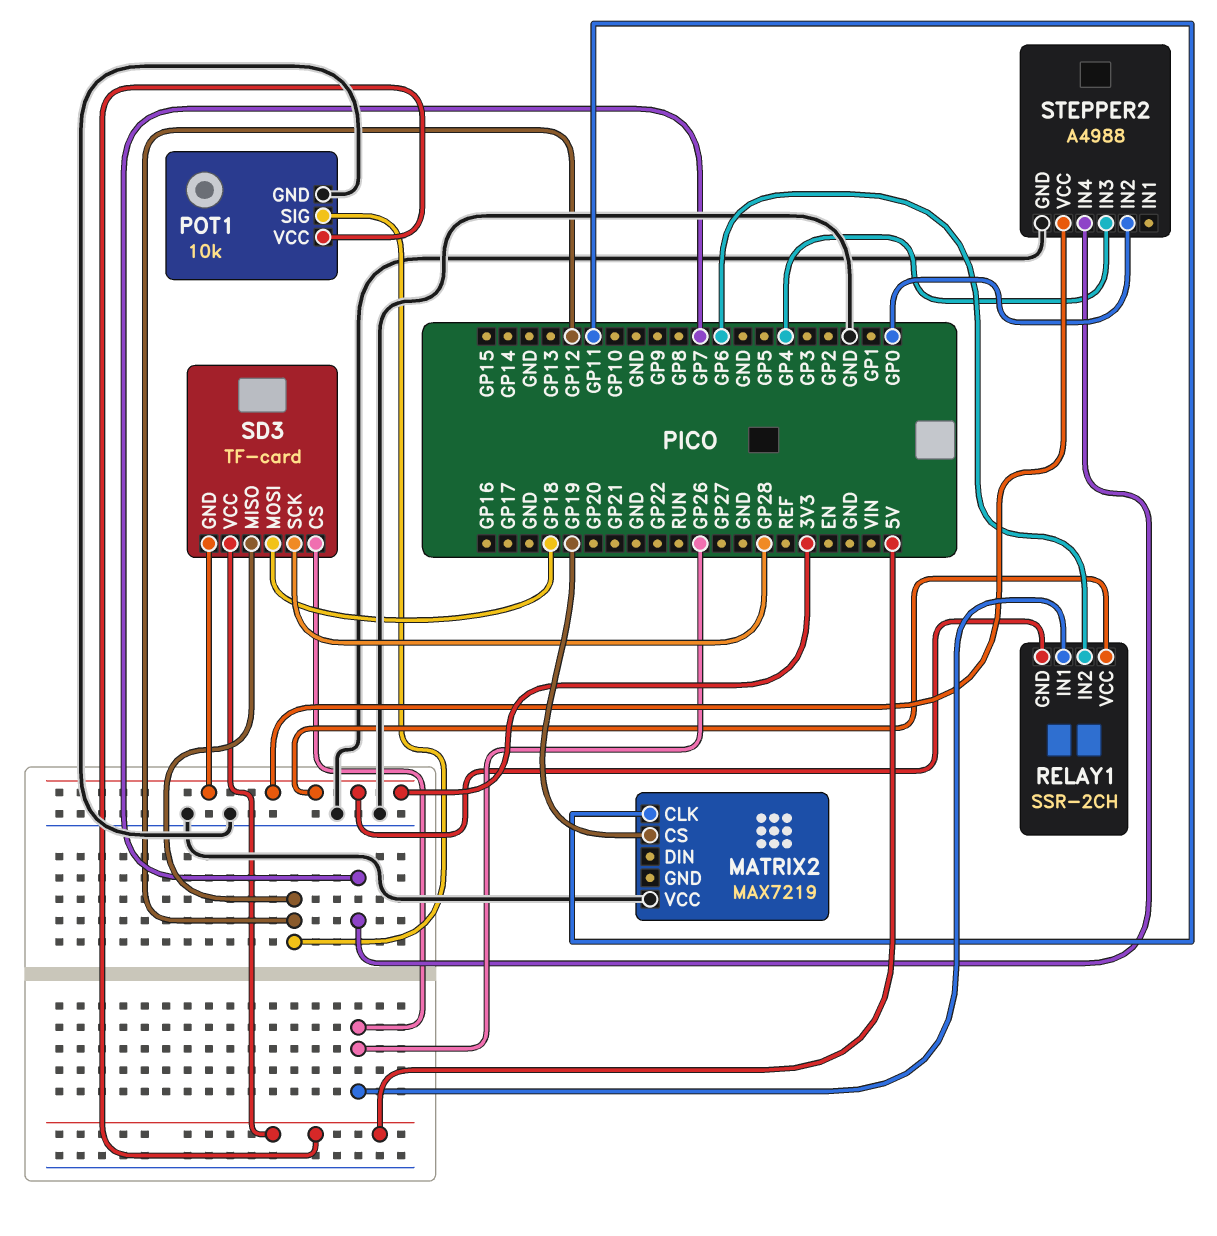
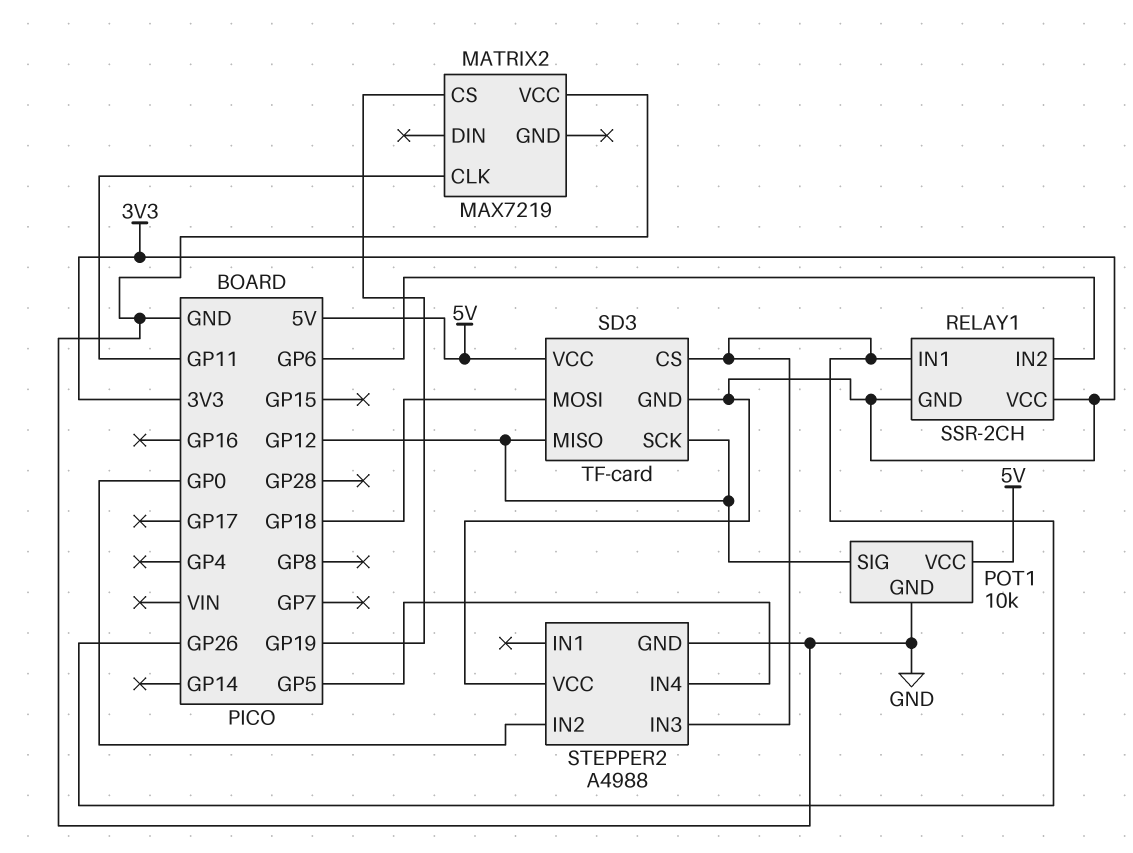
SD3 pin SCK: GP28 -> GP12
STEPPER2 pin IN3: GP4 -> GP26
STEPPER2 pin IN4: GP7 -> GP5

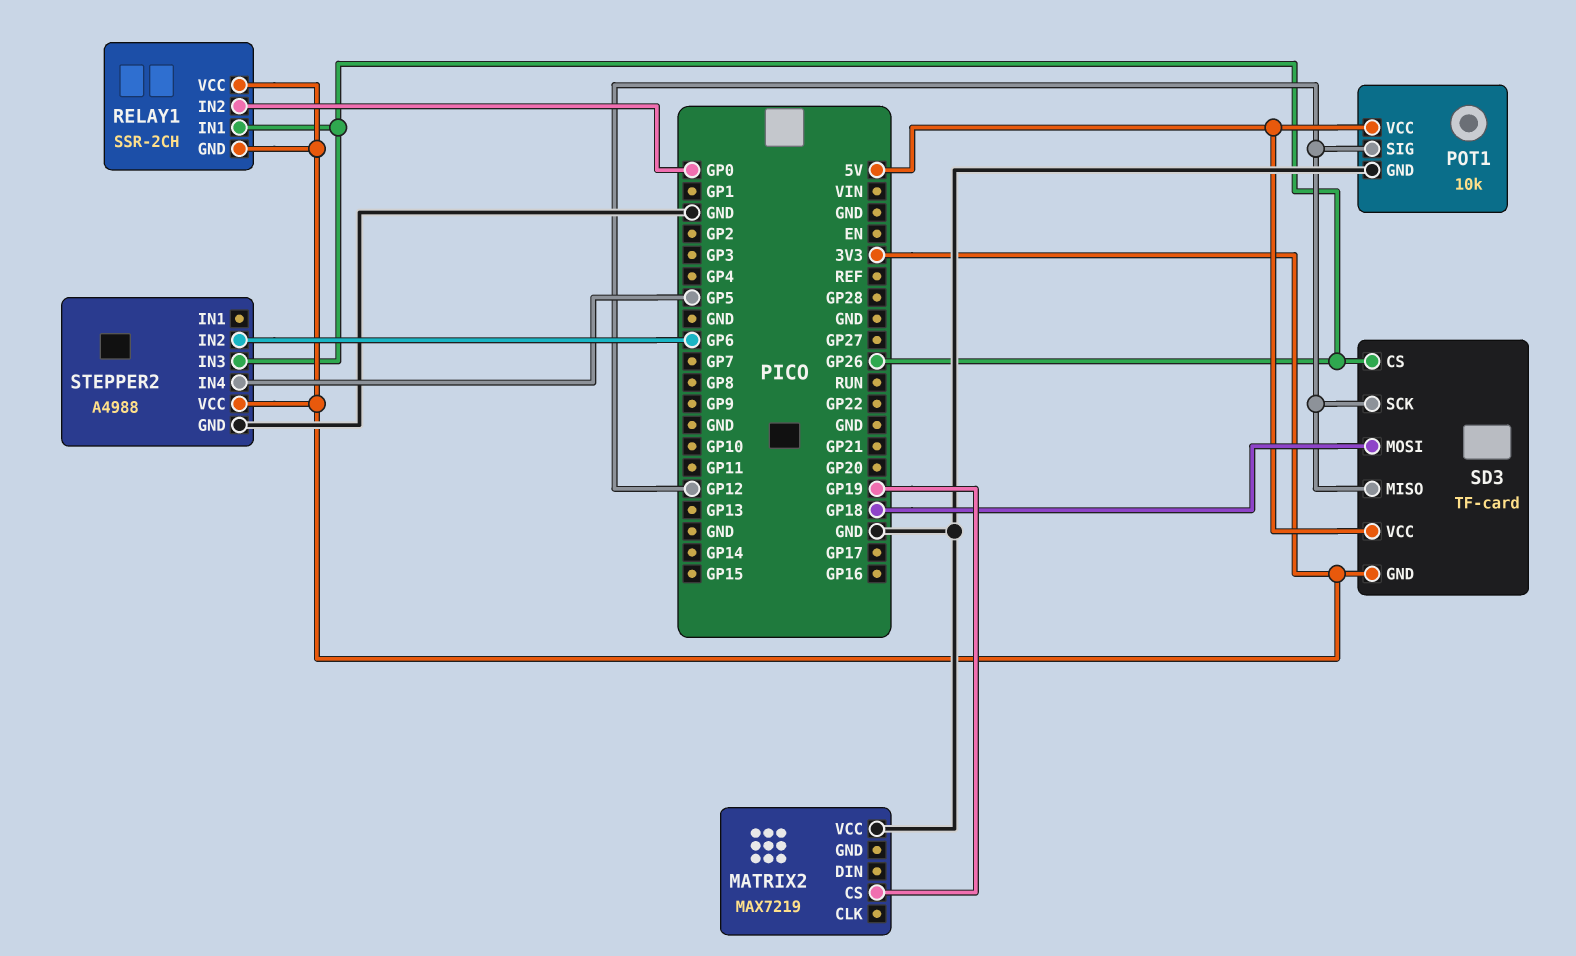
MATRIX2 pin CLK: GP11 -> none
RELAY1 pin IN2: GP6 -> GP0
STEPPER2 pin IN2: GP0 -> GP6

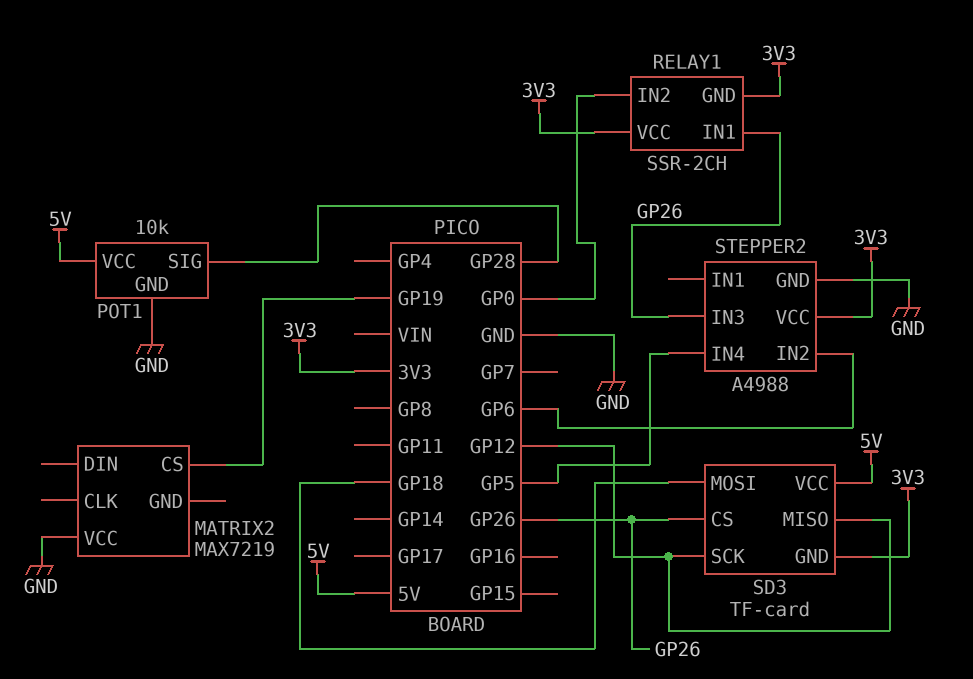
POT1 pin SIG: GP12 -> GP28

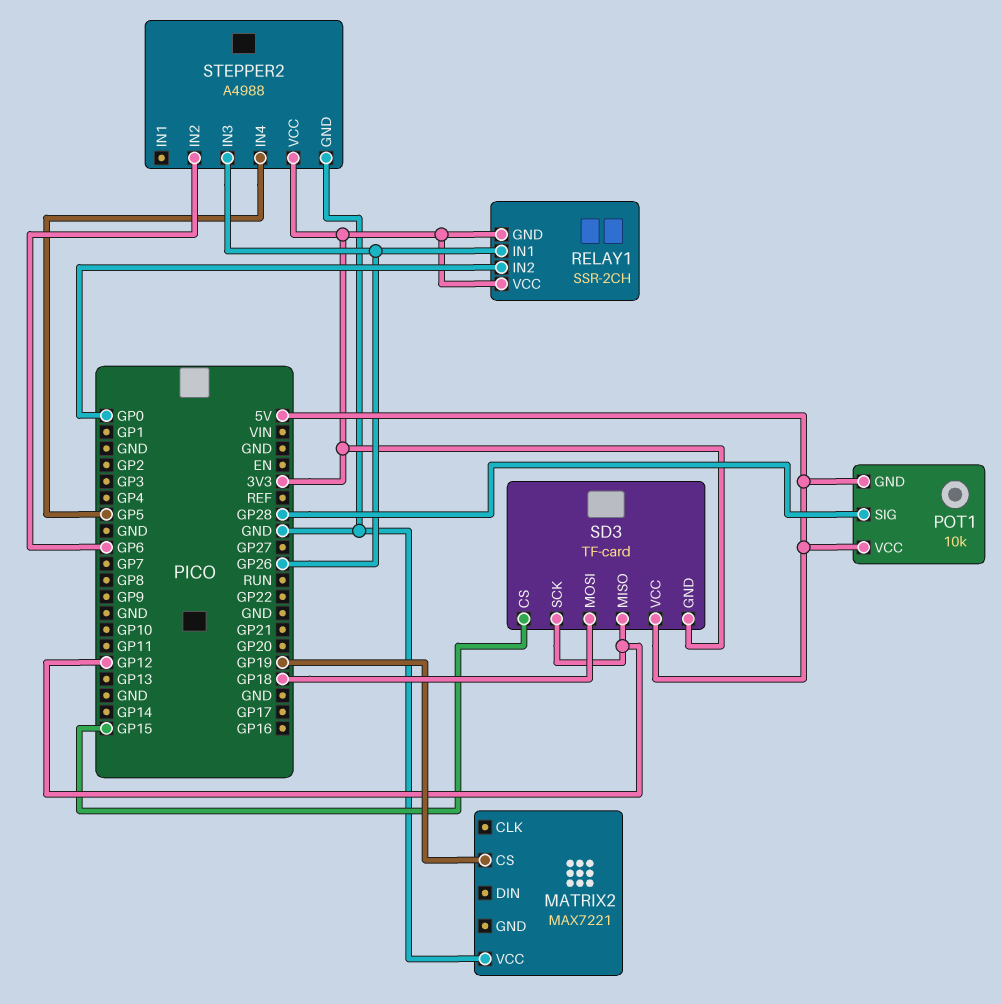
MATRIX2: MAX7219 -> MAX7221
POT1 pin GND: GND -> 5V
SD3 pin CS: GP26 -> GP15

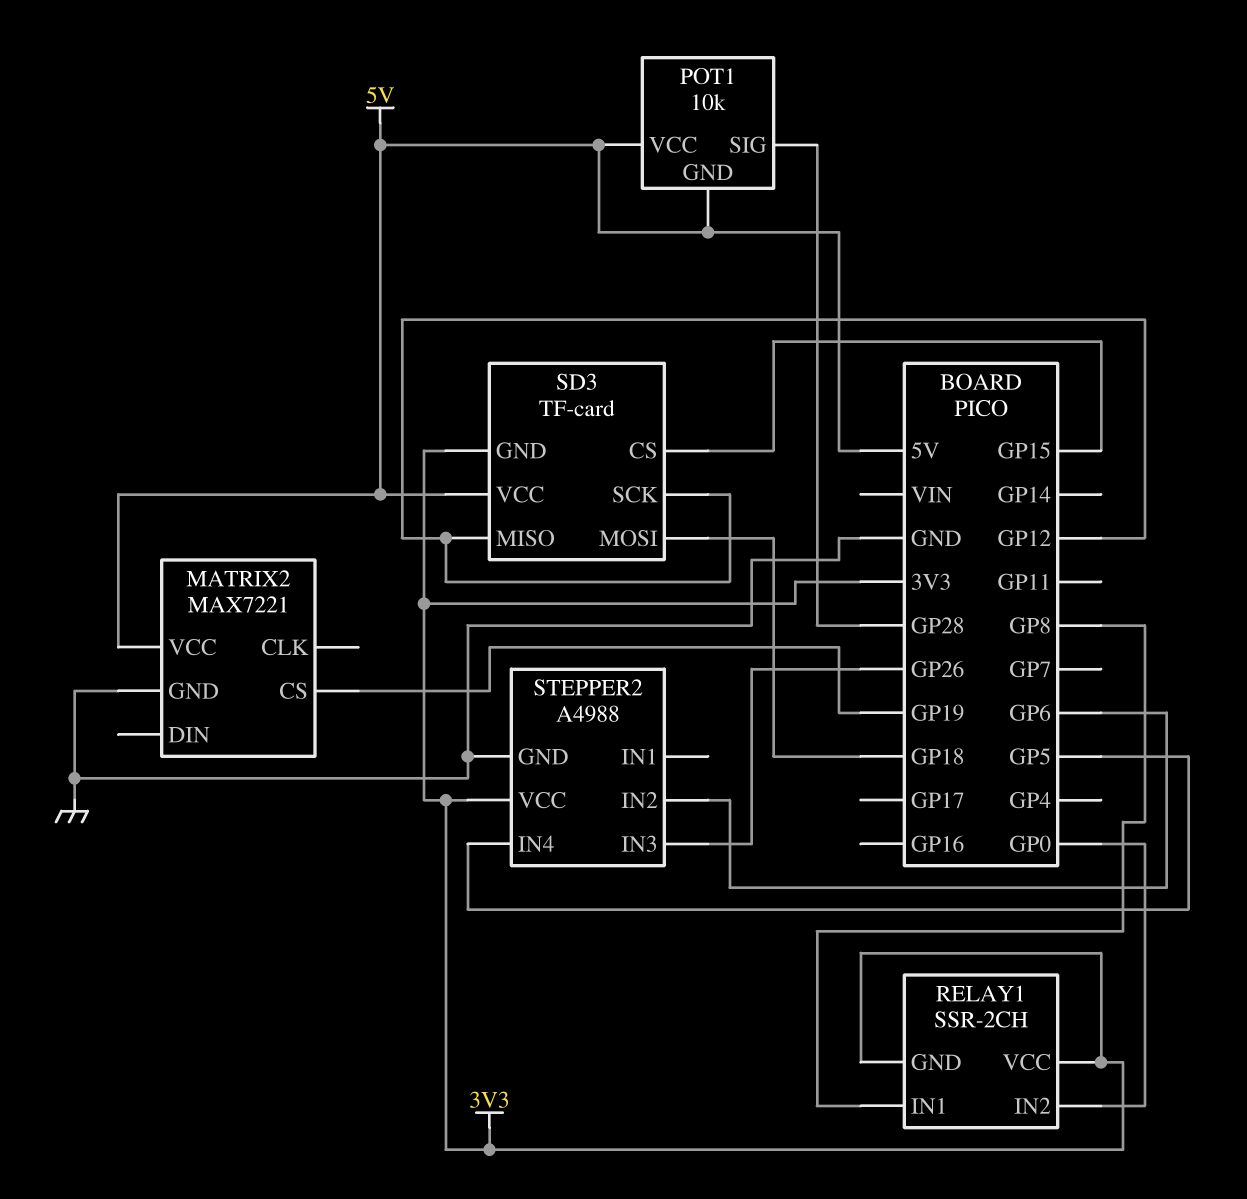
MATRIX2 pin GND: none -> GND
MATRIX2 pin VCC: GND -> 5V
RELAY1 pin IN1: GP26 -> GP8

